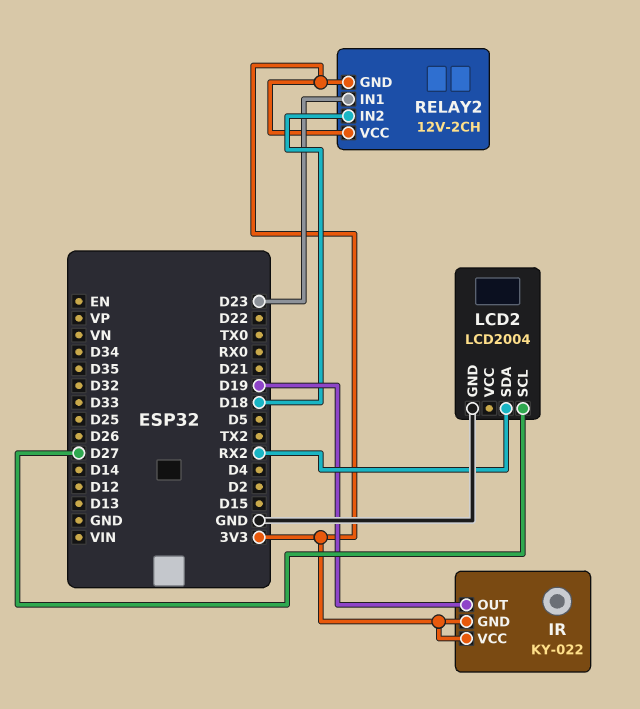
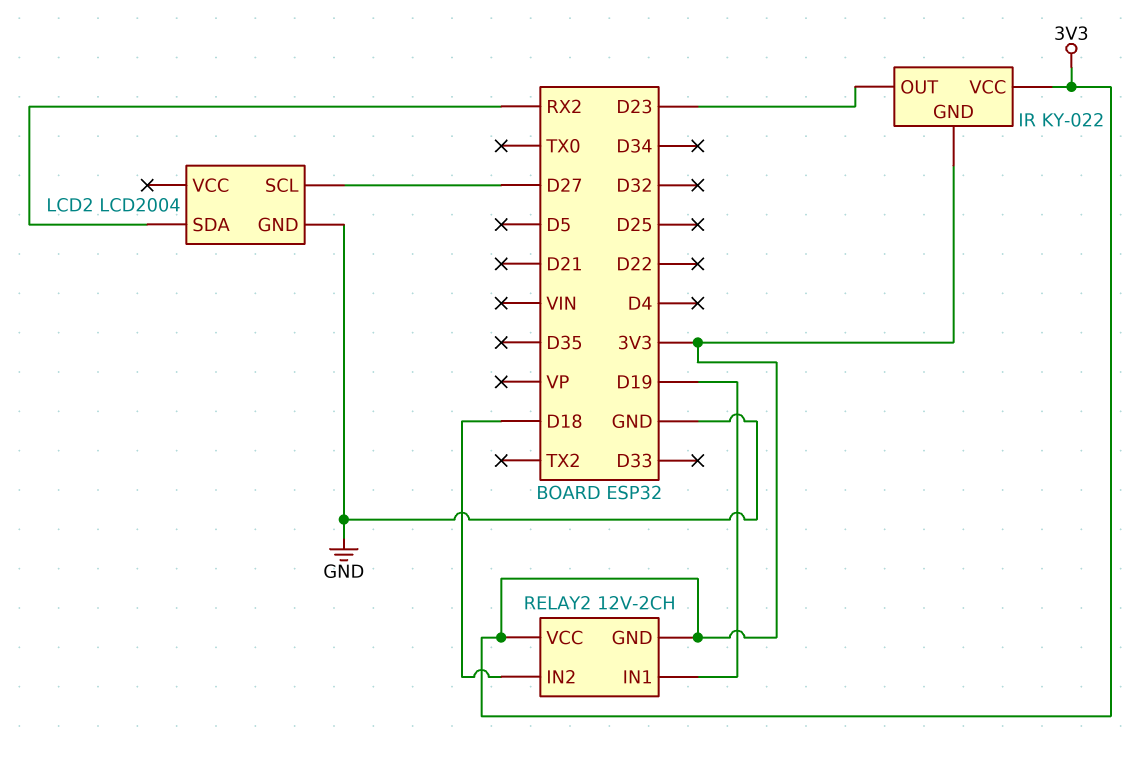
IR pin OUT: D19 -> D23
RELAY2 pin IN1: D23 -> D19

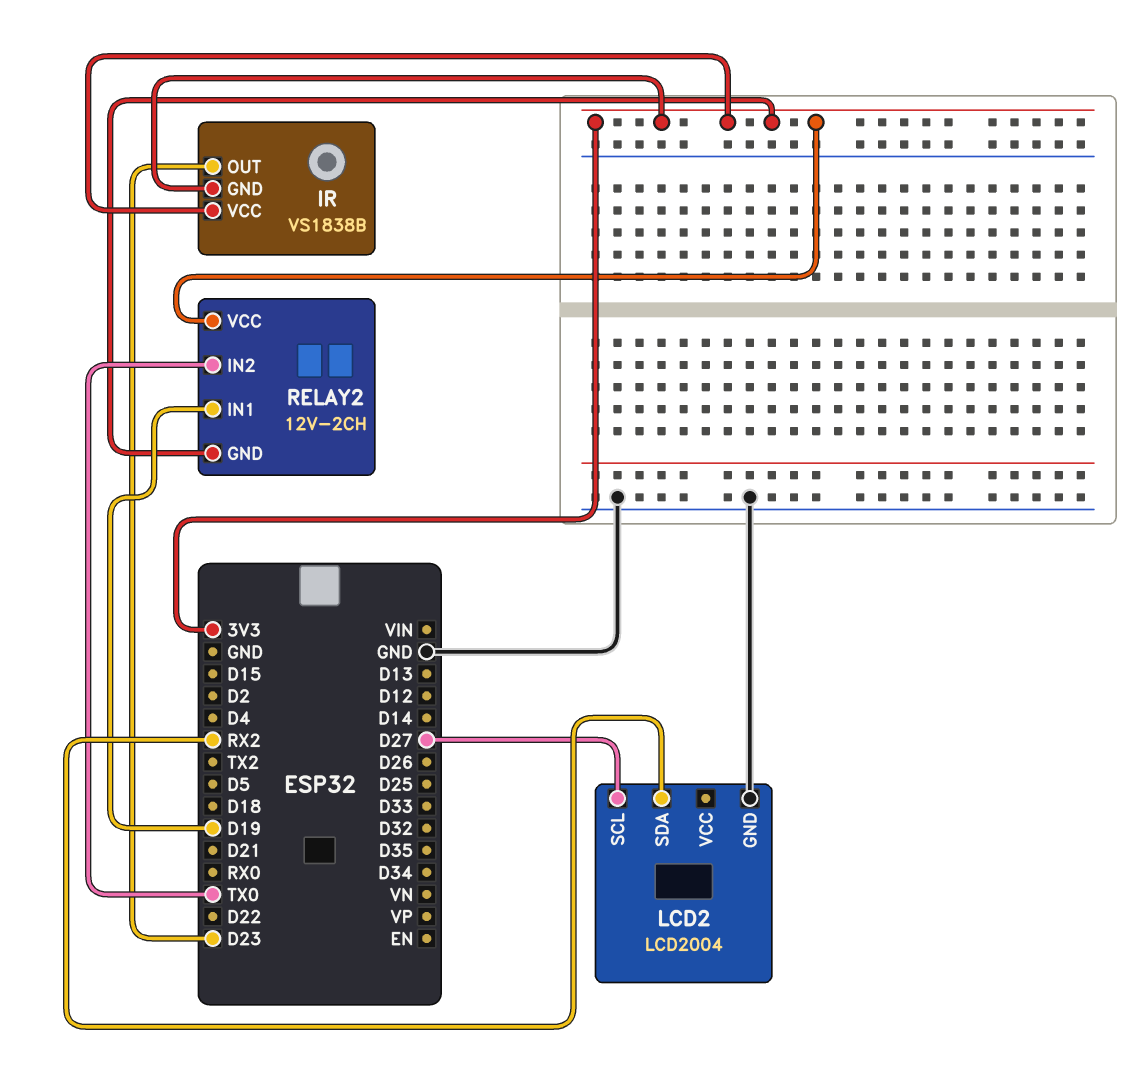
IR: KY-022 -> VS1838B
RELAY2 pin IN2: D18 -> TX0

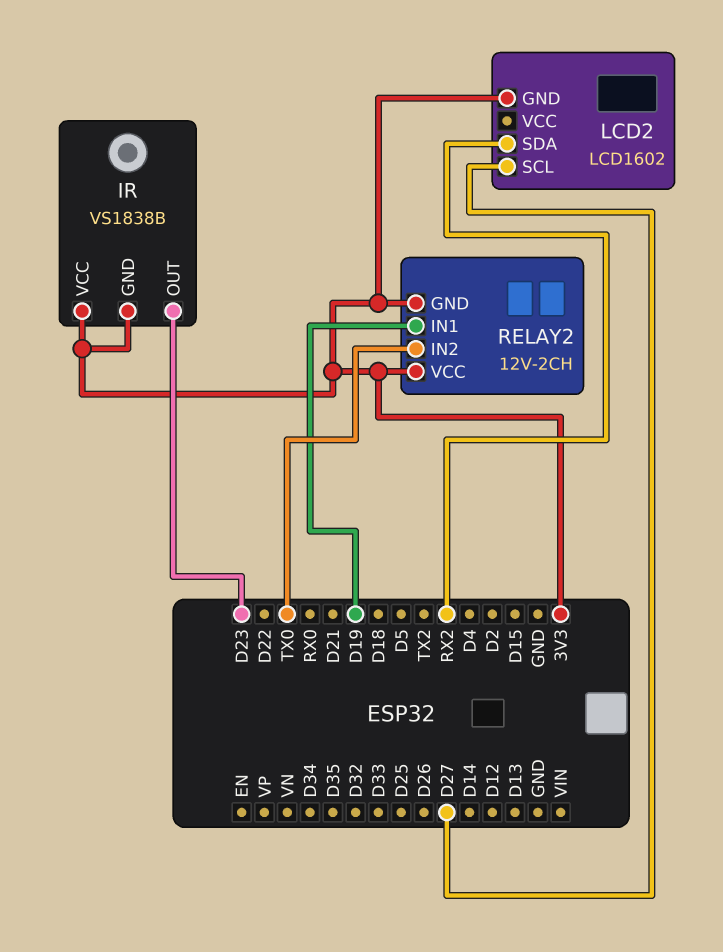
LCD2: LCD2004 -> LCD1602
LCD2 pin GND: GND -> 3V3

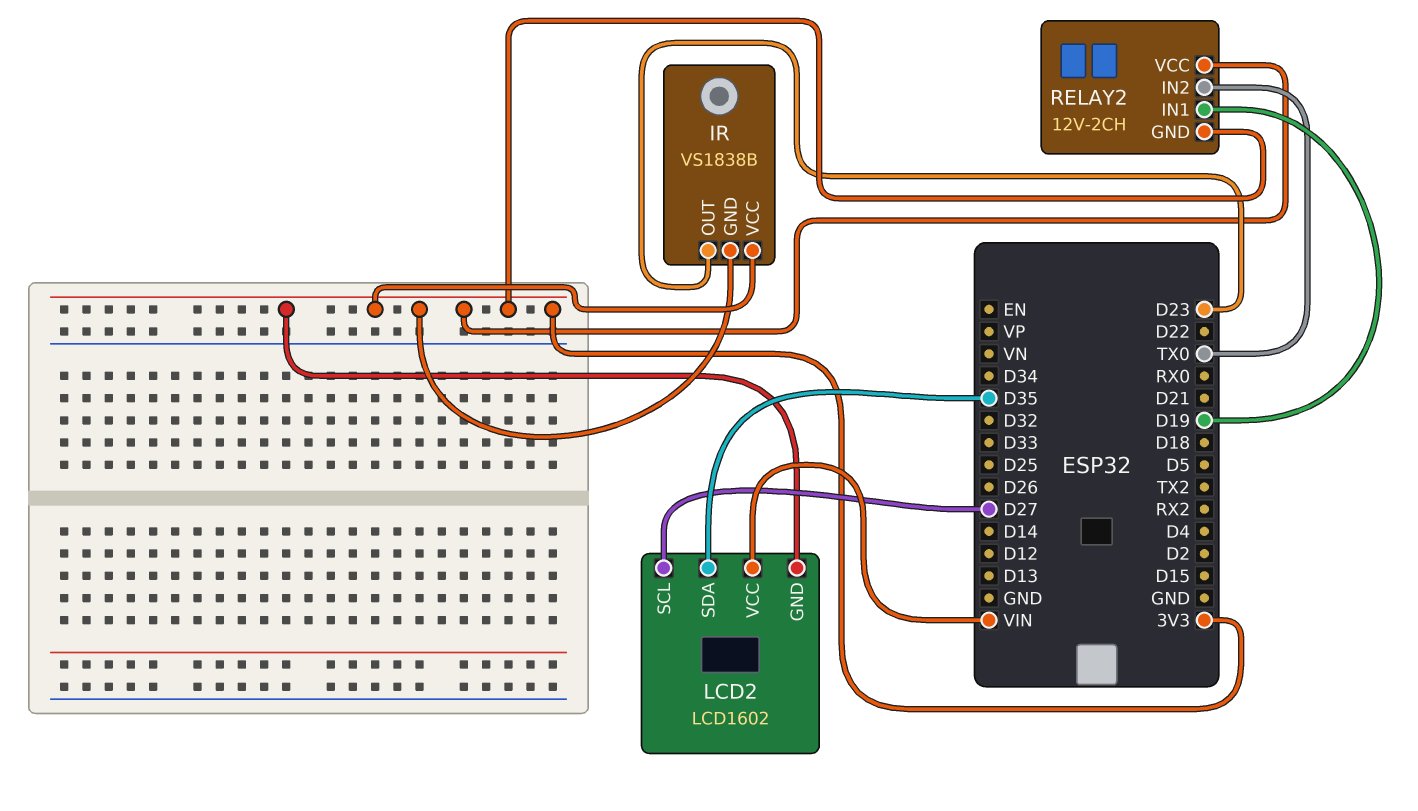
LCD2 pin SDA: RX2 -> D35
LCD2 pin VCC: none -> VIN

